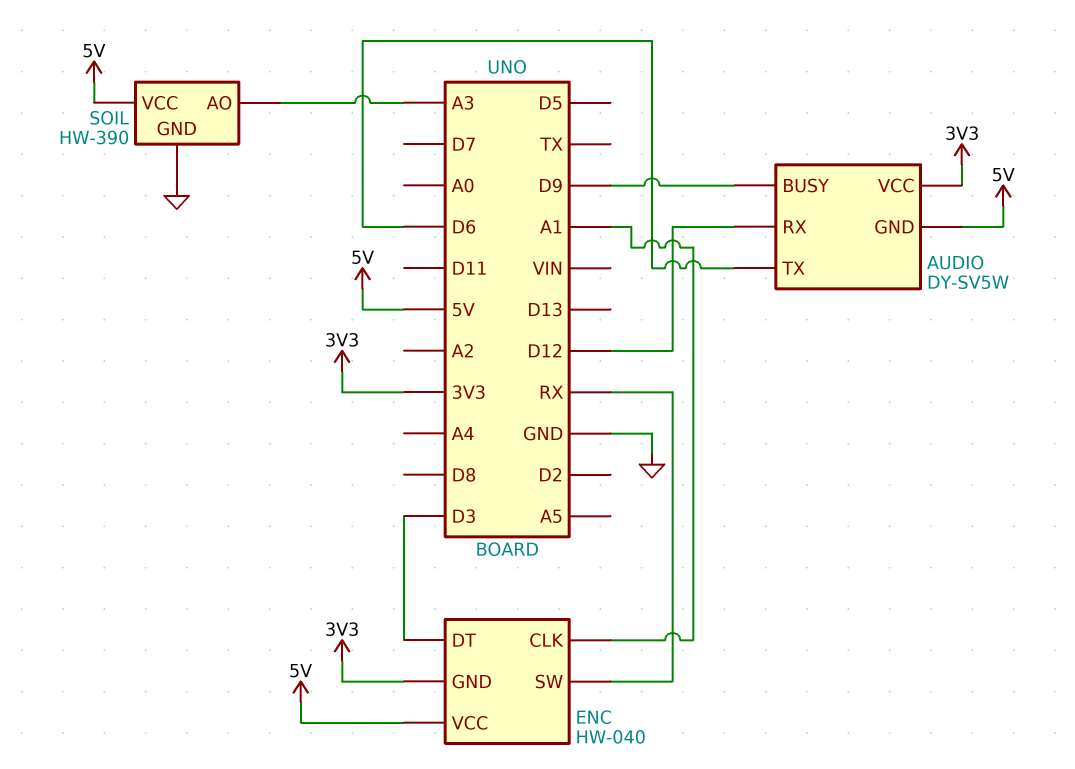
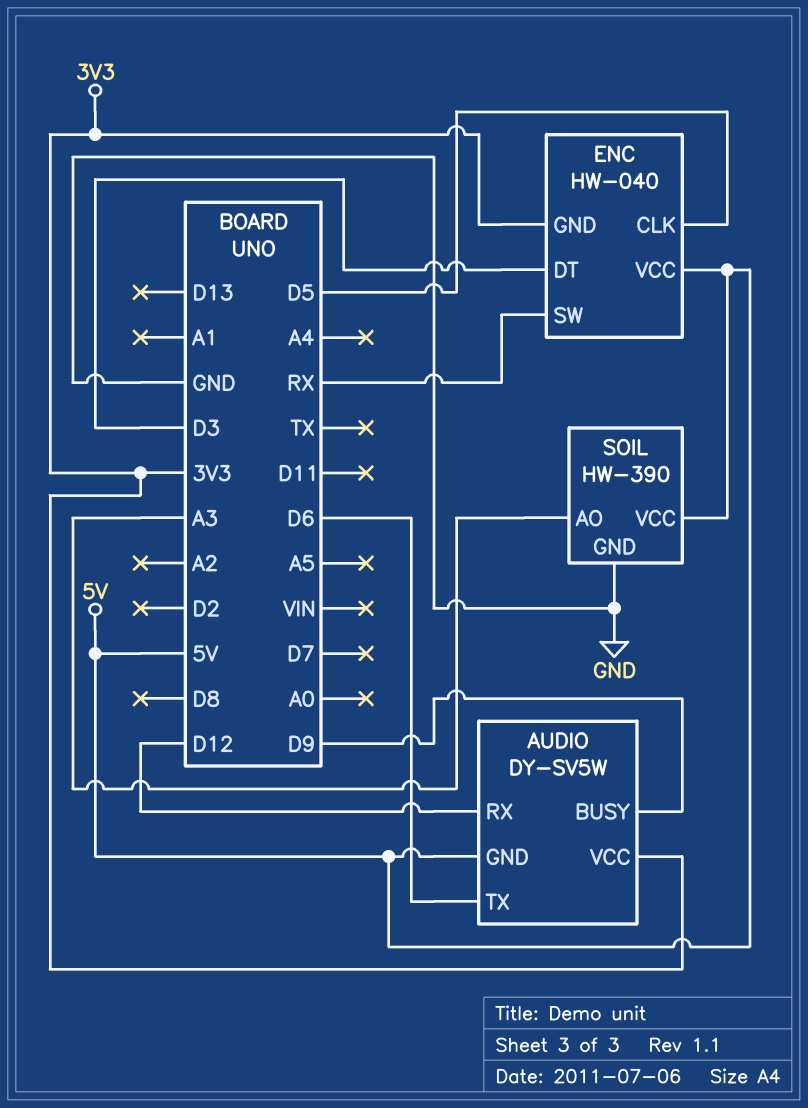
ENC pin CLK: A1 -> D5

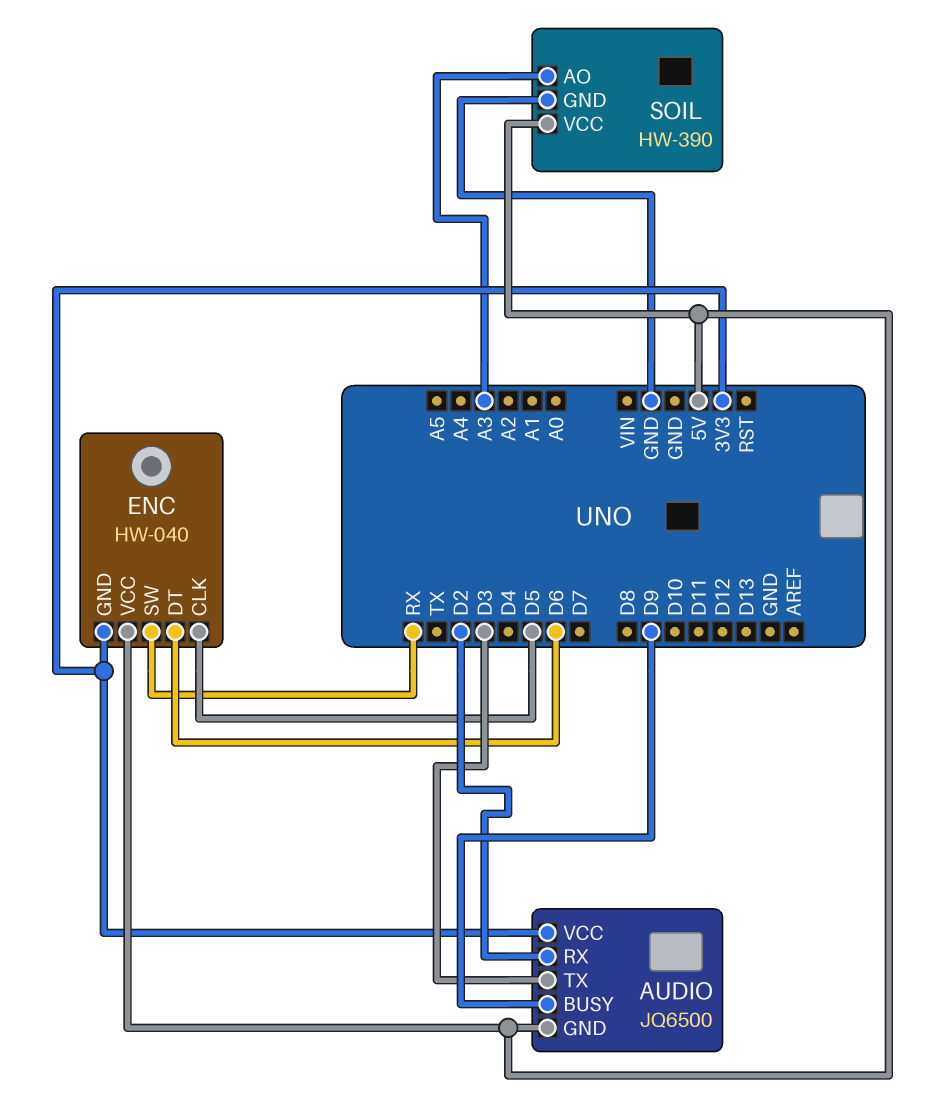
AUDIO: DY-SV5W -> JQ6500
AUDIO pin RX: D12 -> D2
AUDIO pin TX: D6 -> D3
ENC pin DT: D3 -> D6

